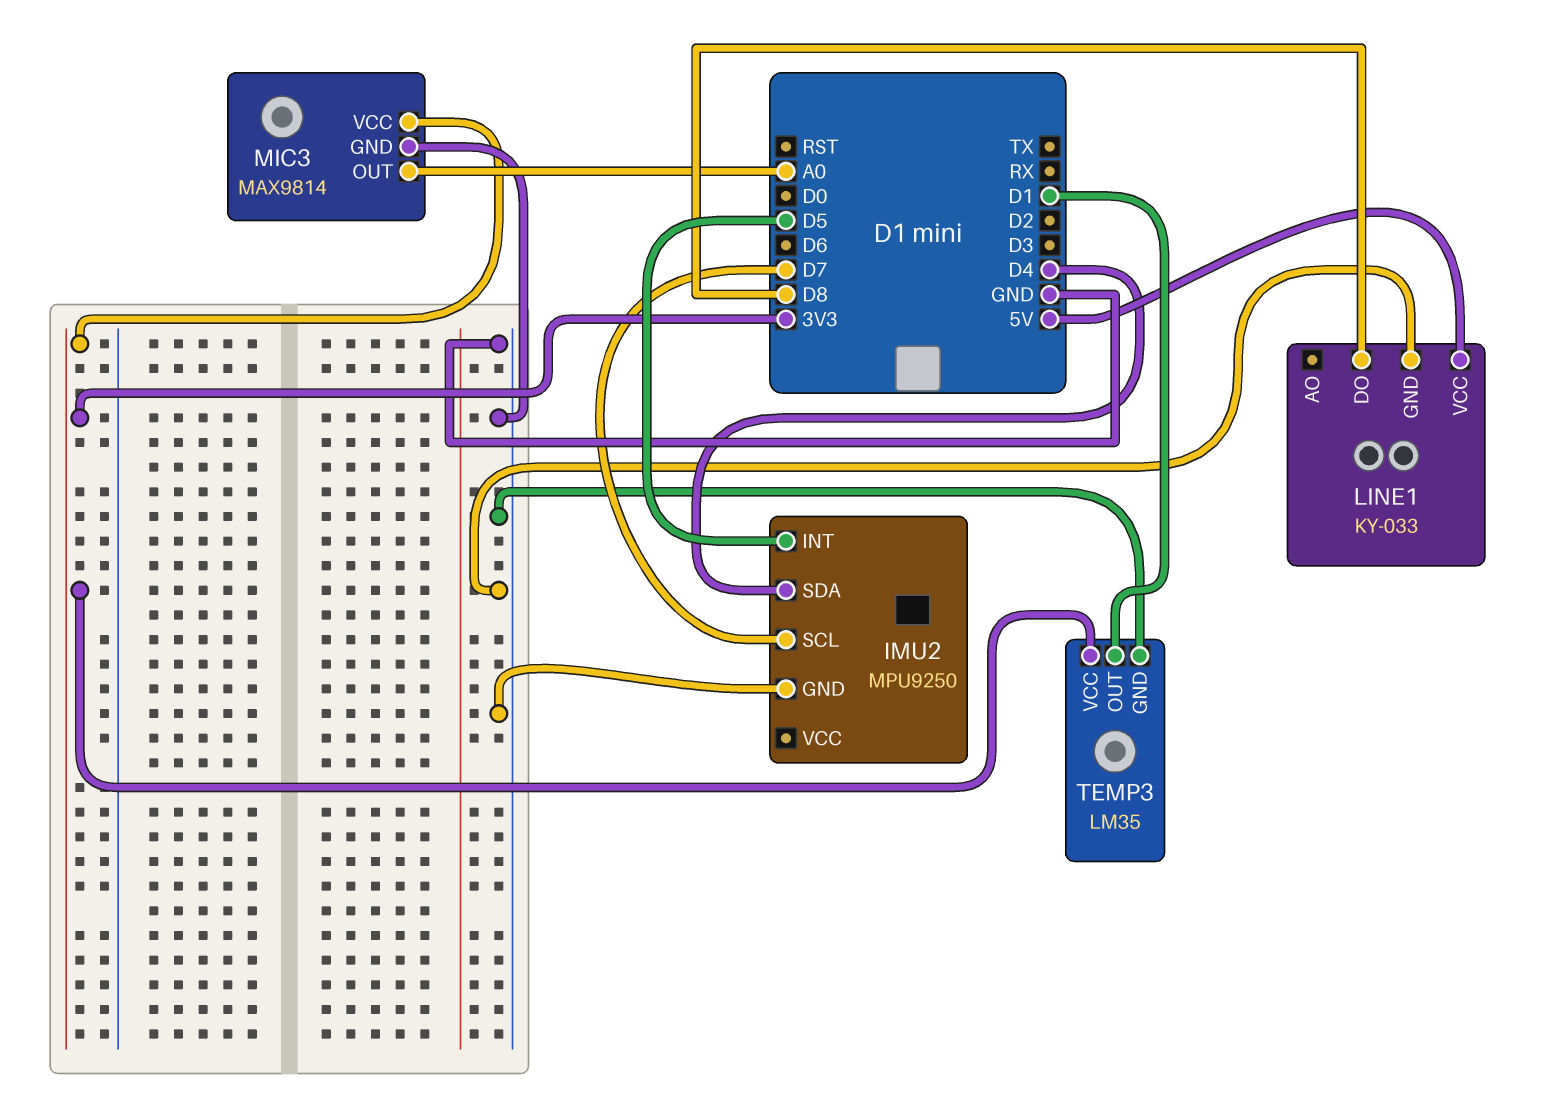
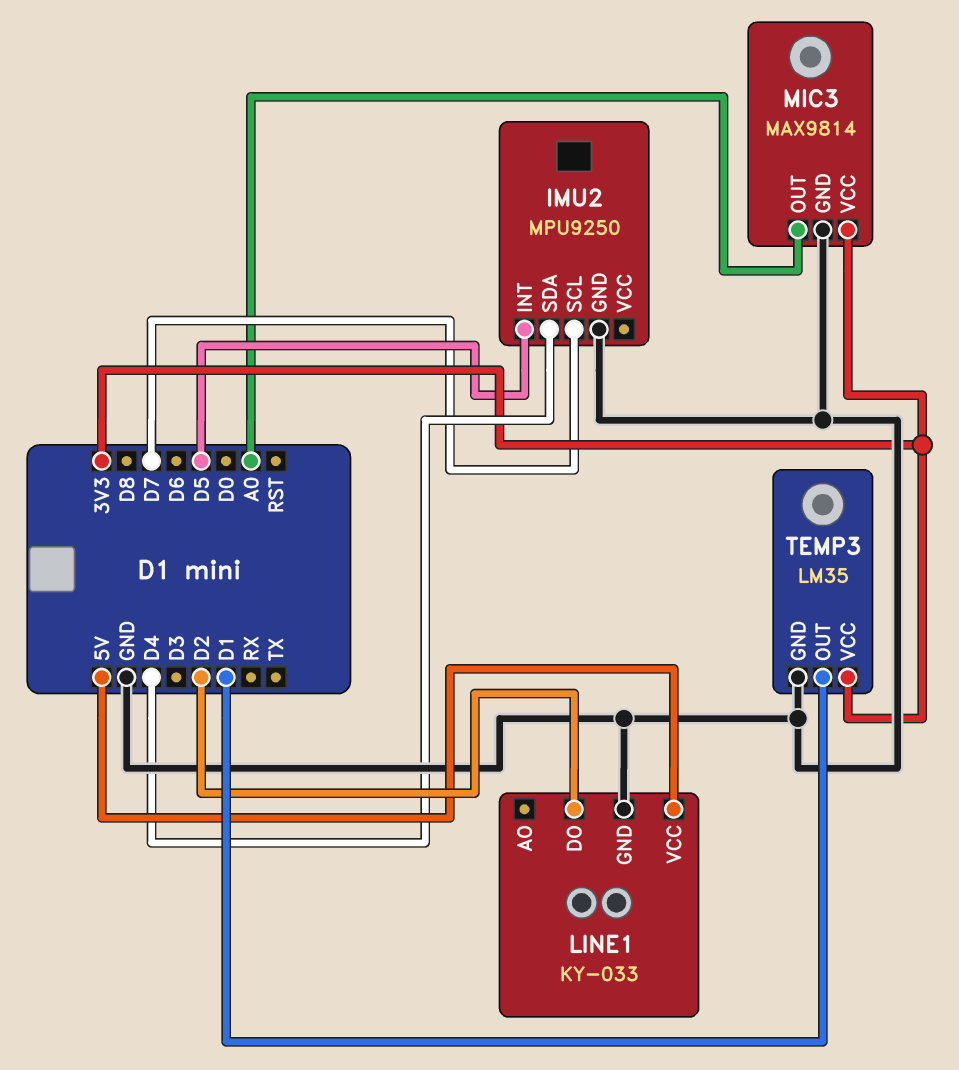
LINE1 pin DO: D8 -> D2

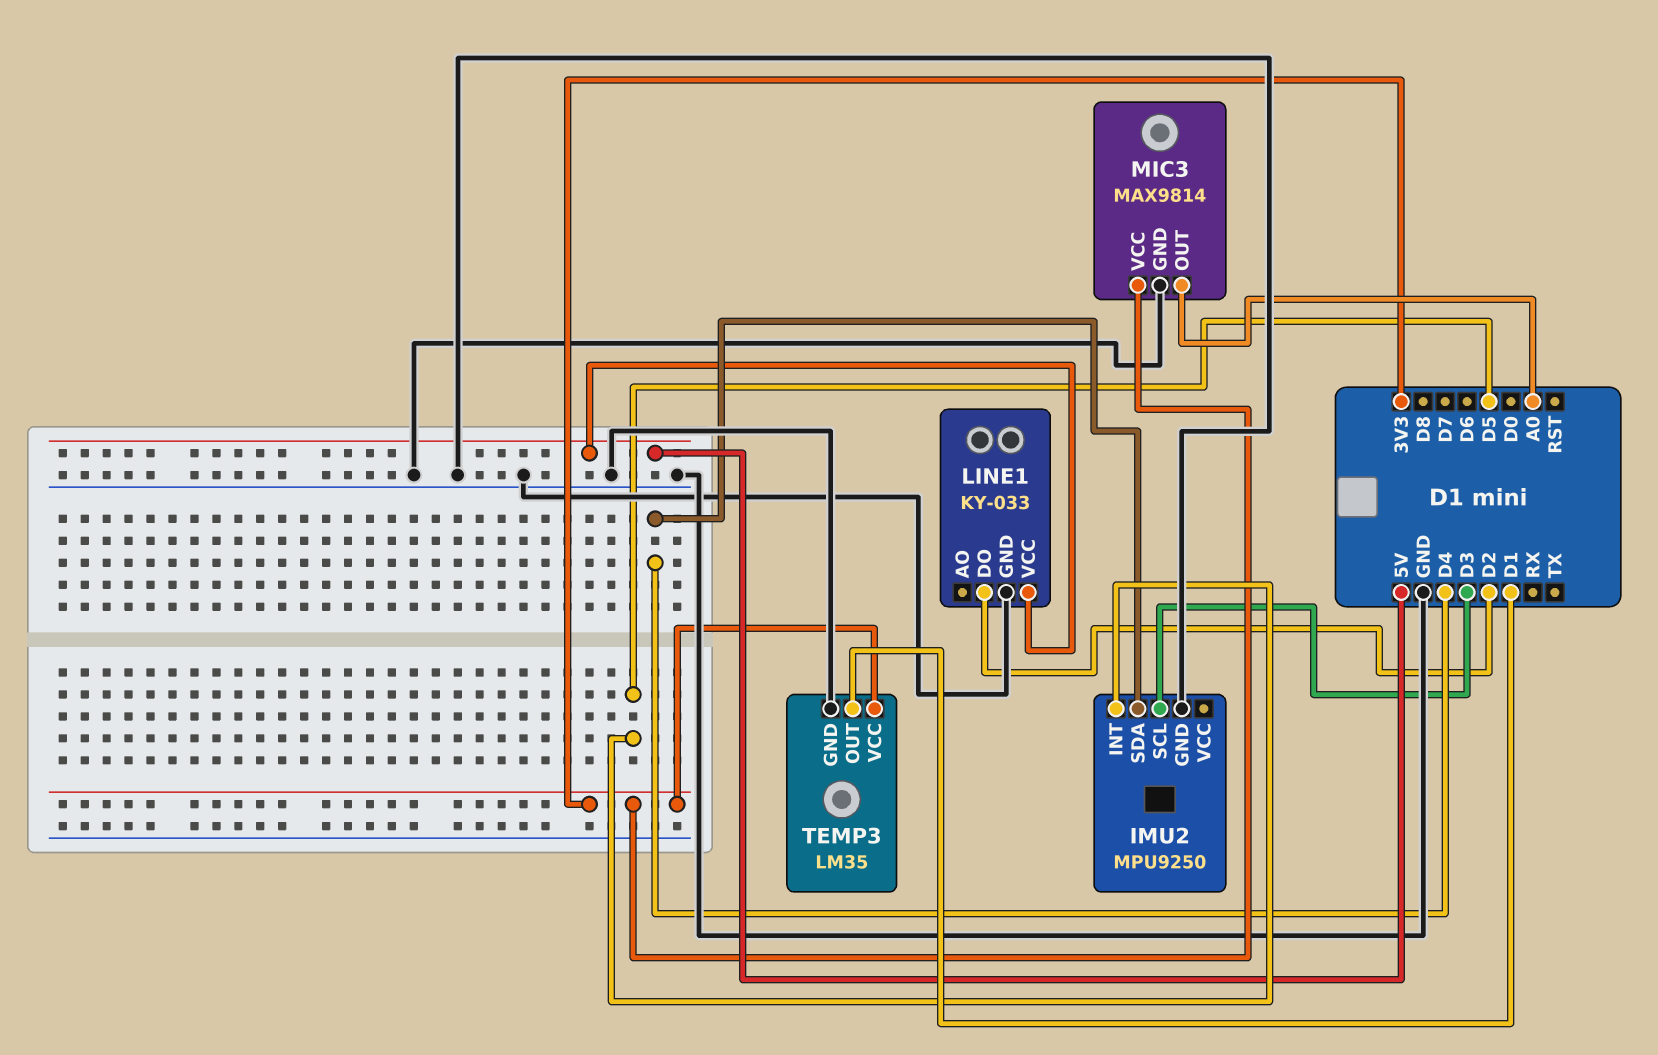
IMU2 pin SCL: D7 -> D3

